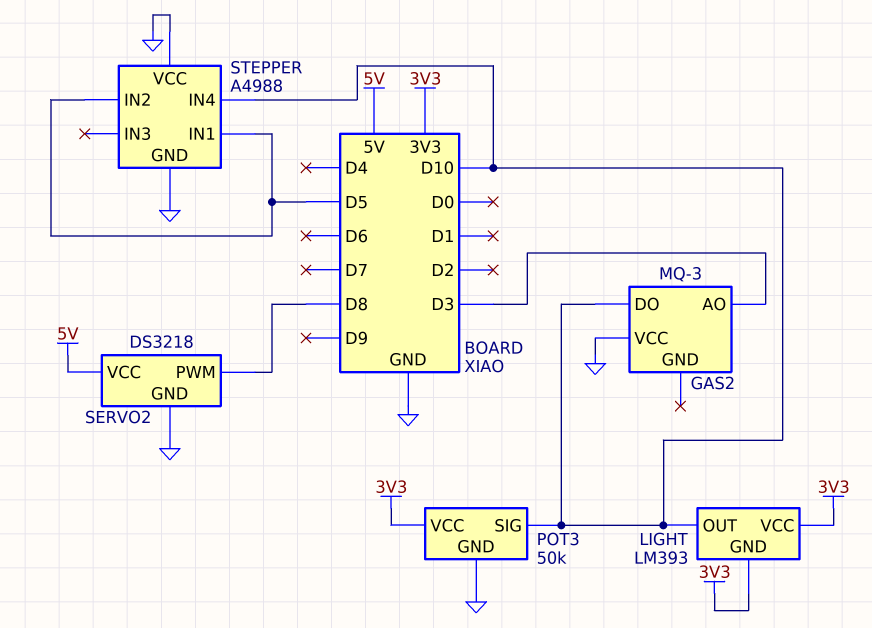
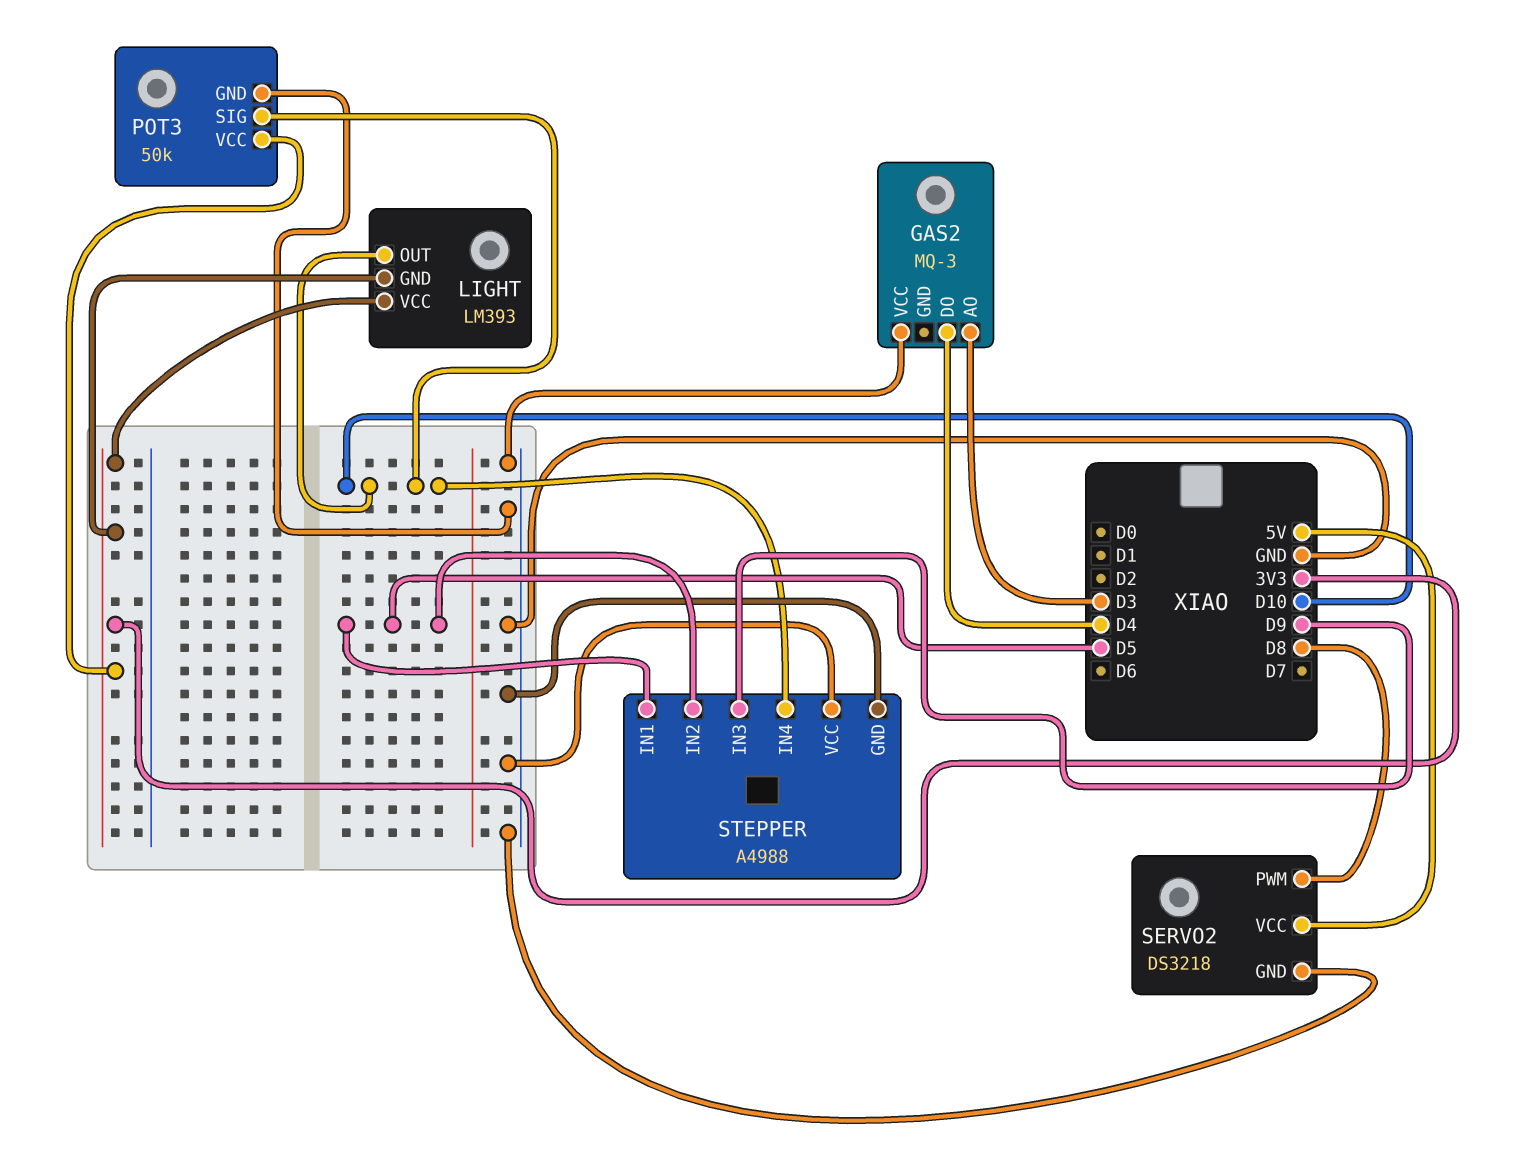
GAS2 pin DO: D10 -> D4
STEPPER pin IN3: none -> D9

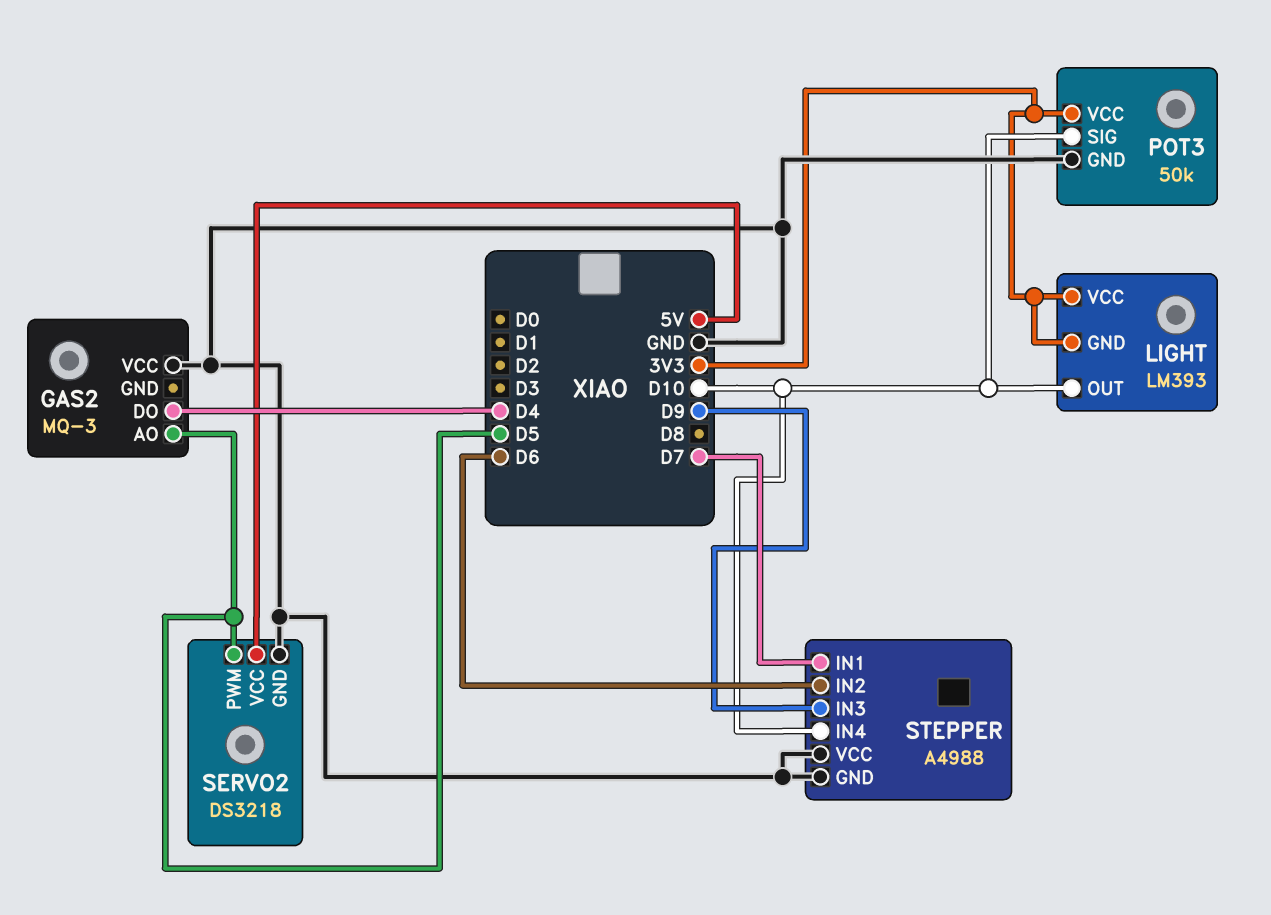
GAS2 pin AO: D3 -> D5
SERVO2 pin PWM: D8 -> D5
STEPPER pin IN1: D5 -> D7
STEPPER pin IN2: D5 -> D6

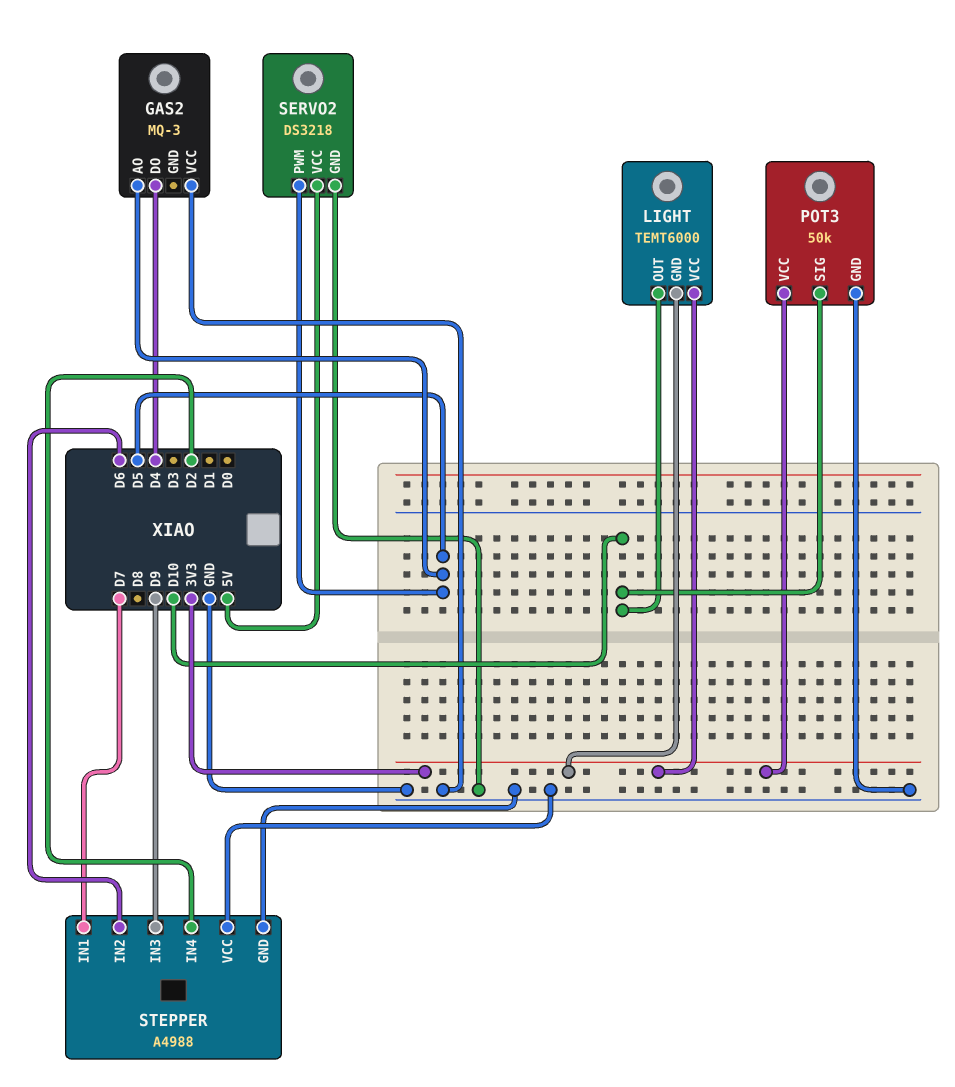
LIGHT: LM393 -> TEMT6000
STEPPER pin IN4: D10 -> D2

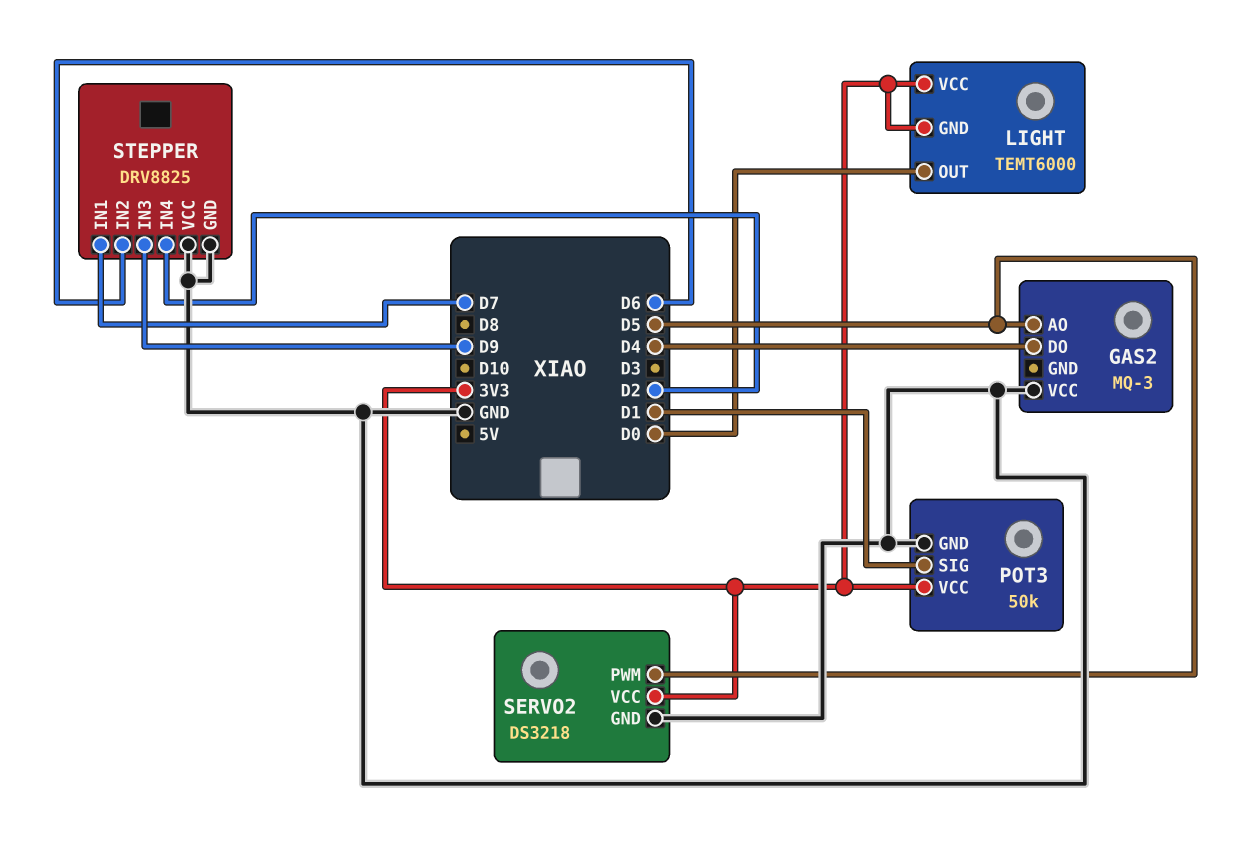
LIGHT pin OUT: D10 -> D0
POT3 pin SIG: D10 -> D1
SERVO2 pin VCC: 5V -> 3V3
STEPPER: A4988 -> DRV8825

